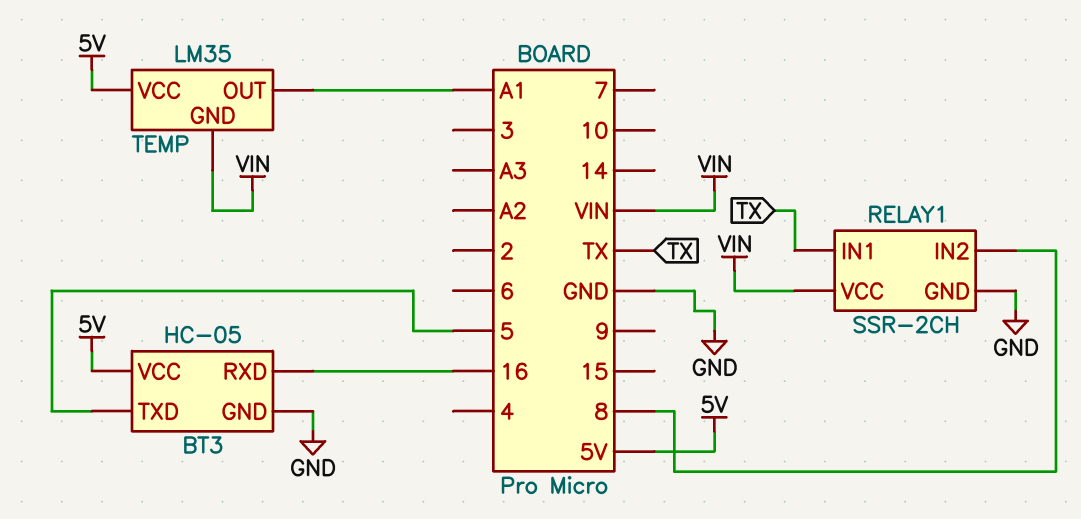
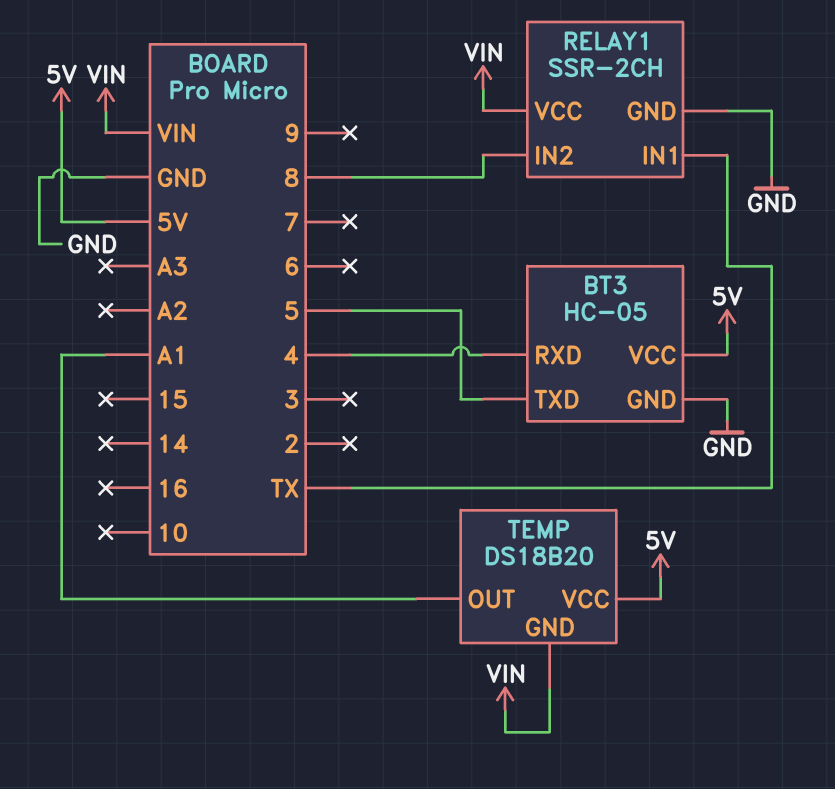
BT3 pin RXD: 16 -> 4
TEMP: LM35 -> DS18B20

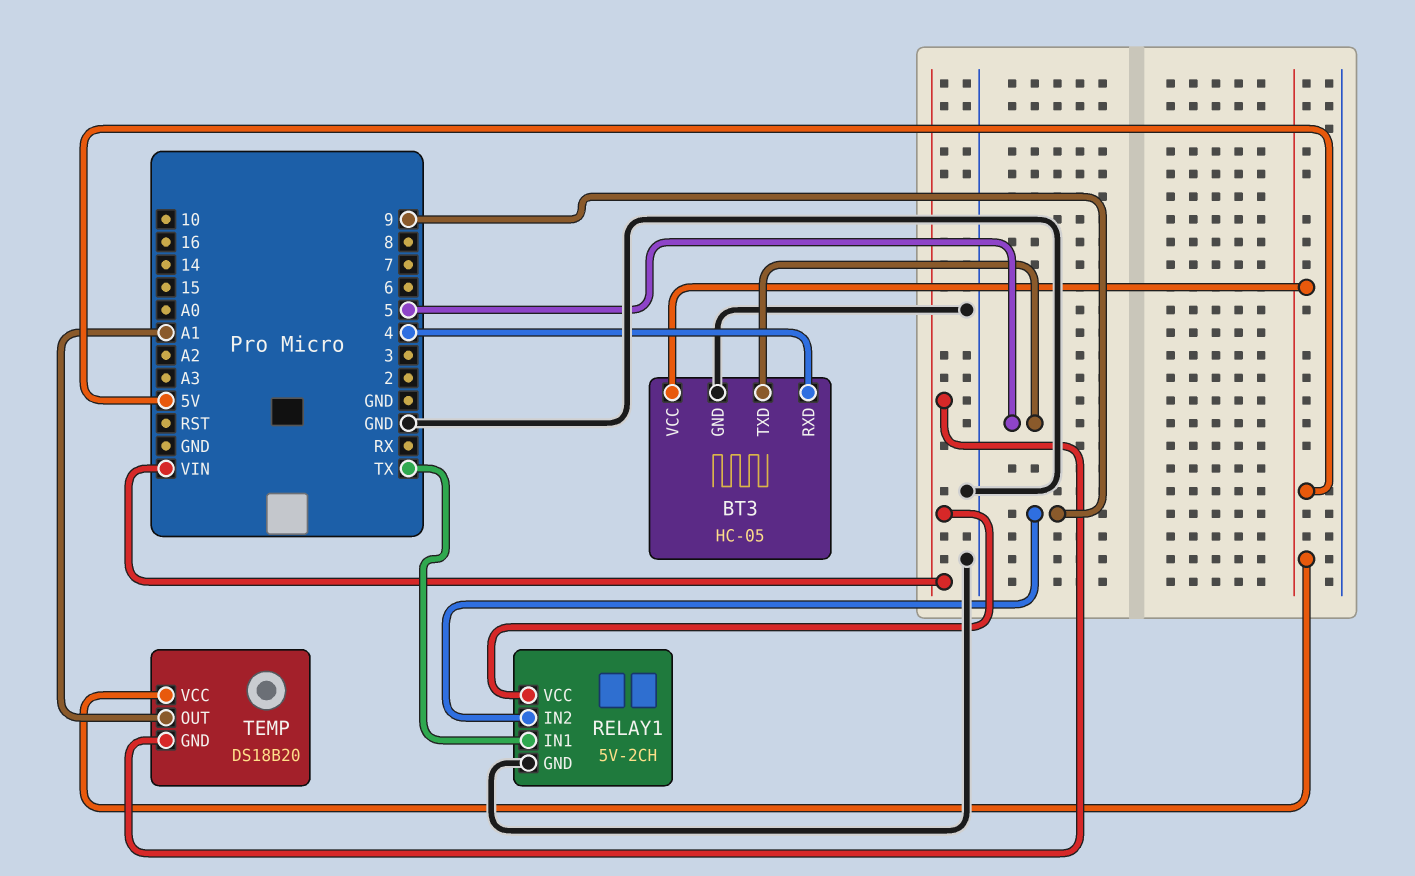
RELAY1: SSR-2CH -> 5V-2CH
RELAY1 pin IN2: 8 -> 9

